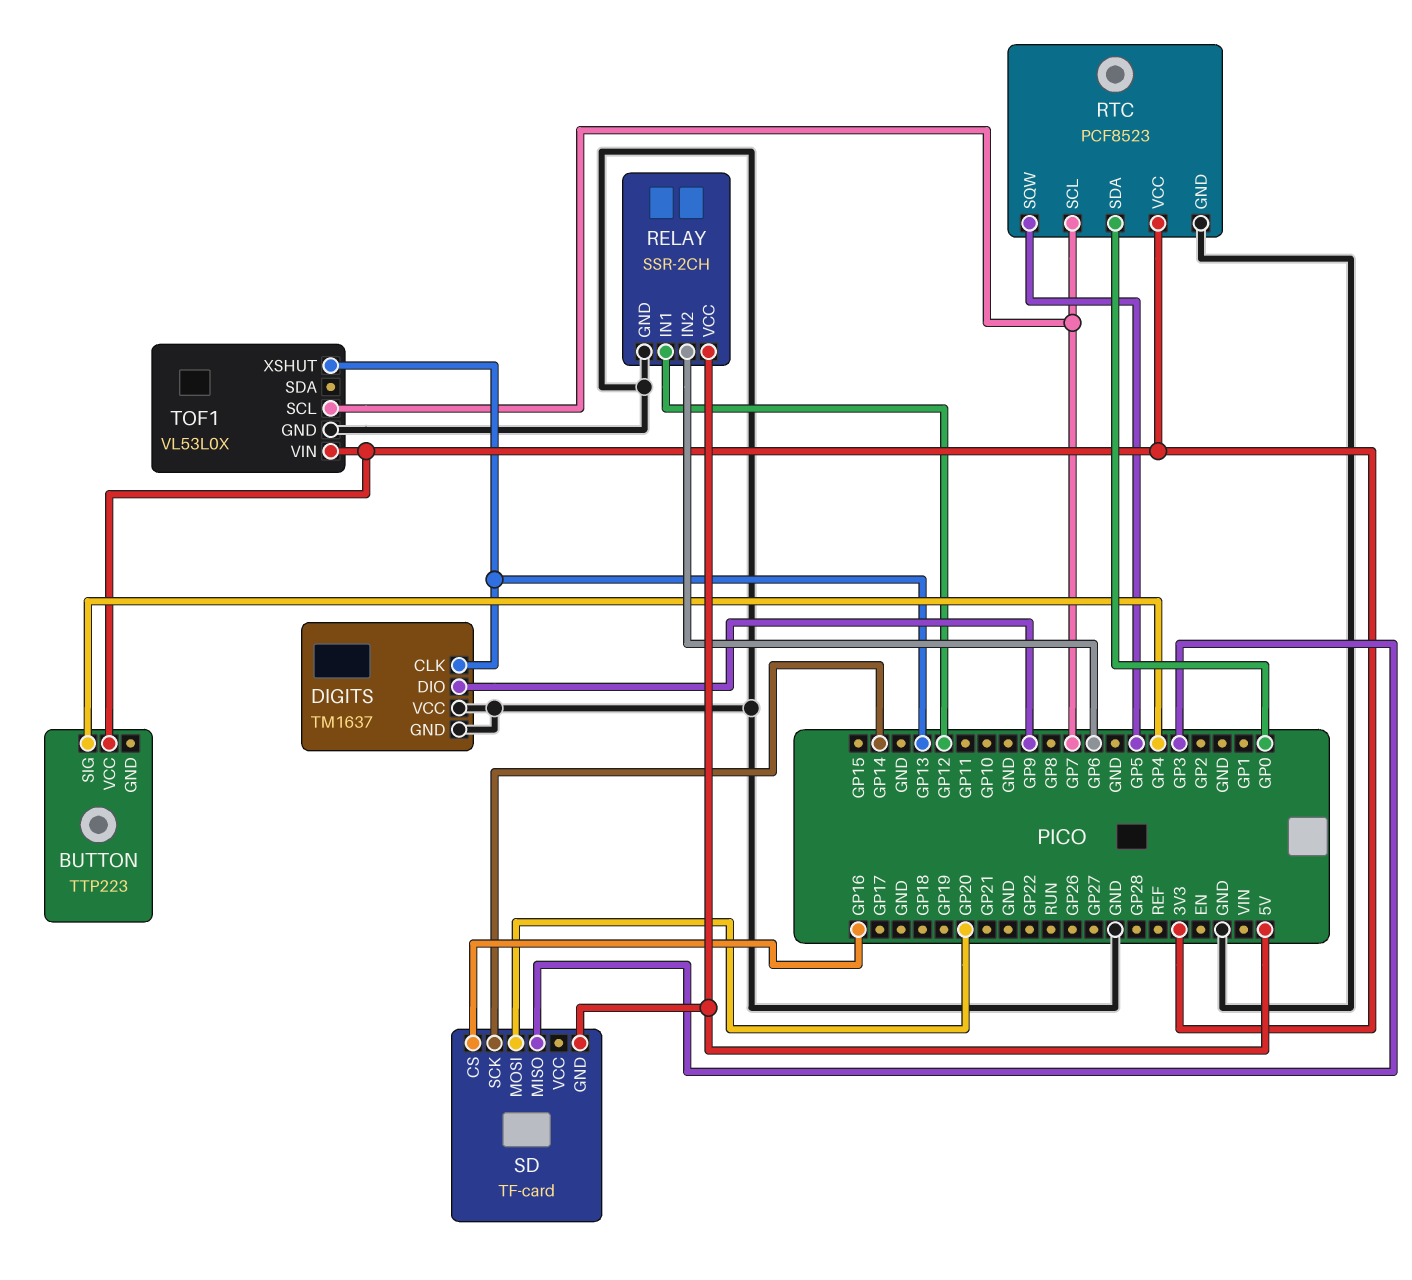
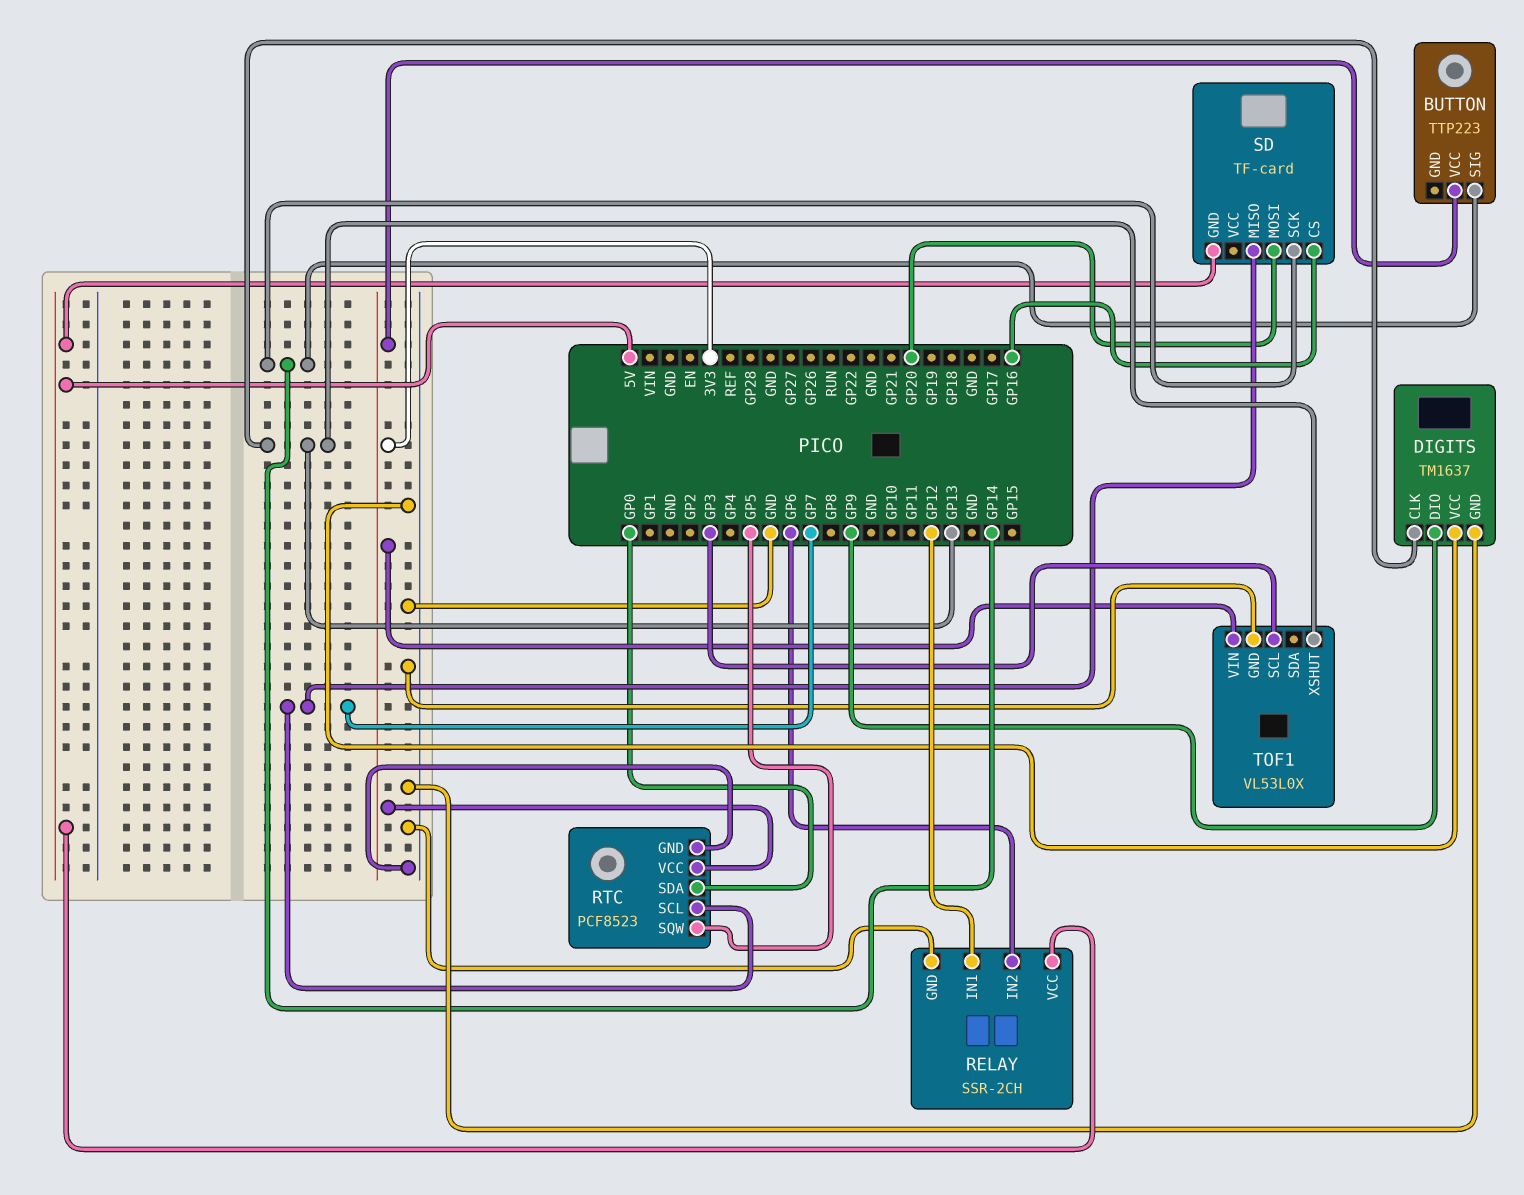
BUTTON pin SIG: GP4 -> GP14
SD pin MISO: GP3 -> GP7
TOF1 pin SCL: GP7 -> GP3

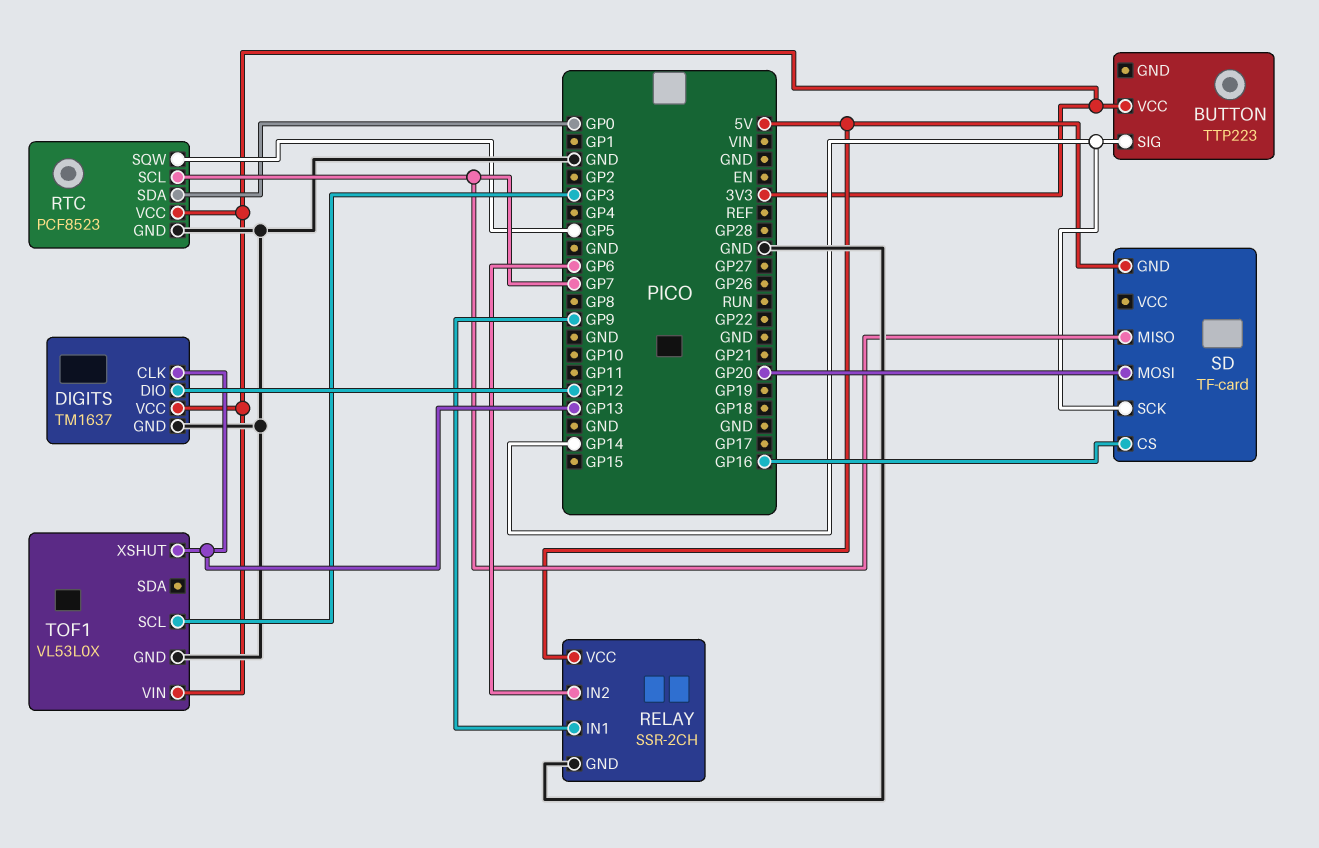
DIGITS pin DIO: GP9 -> GP12
DIGITS pin VCC: GND -> 3V3
RELAY pin IN1: GP12 -> GP9

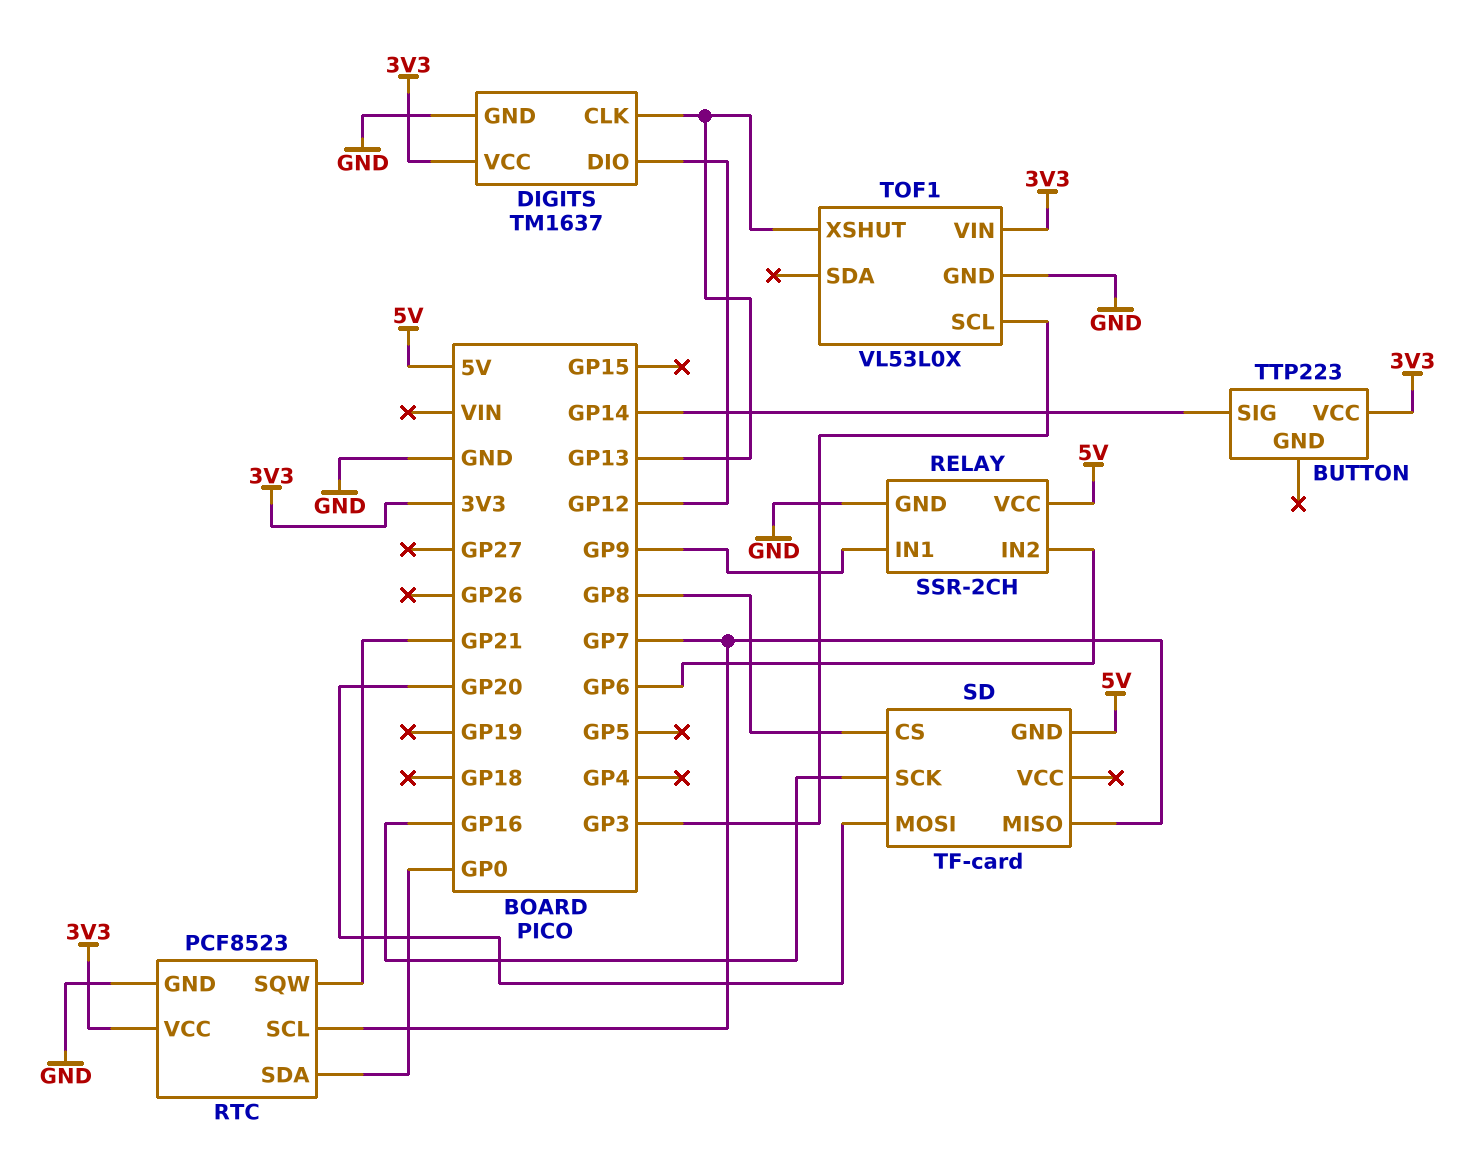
RTC pin SQW: GP5 -> GP21
SD pin CS: GP16 -> GP8
SD pin SCK: GP14 -> GP16

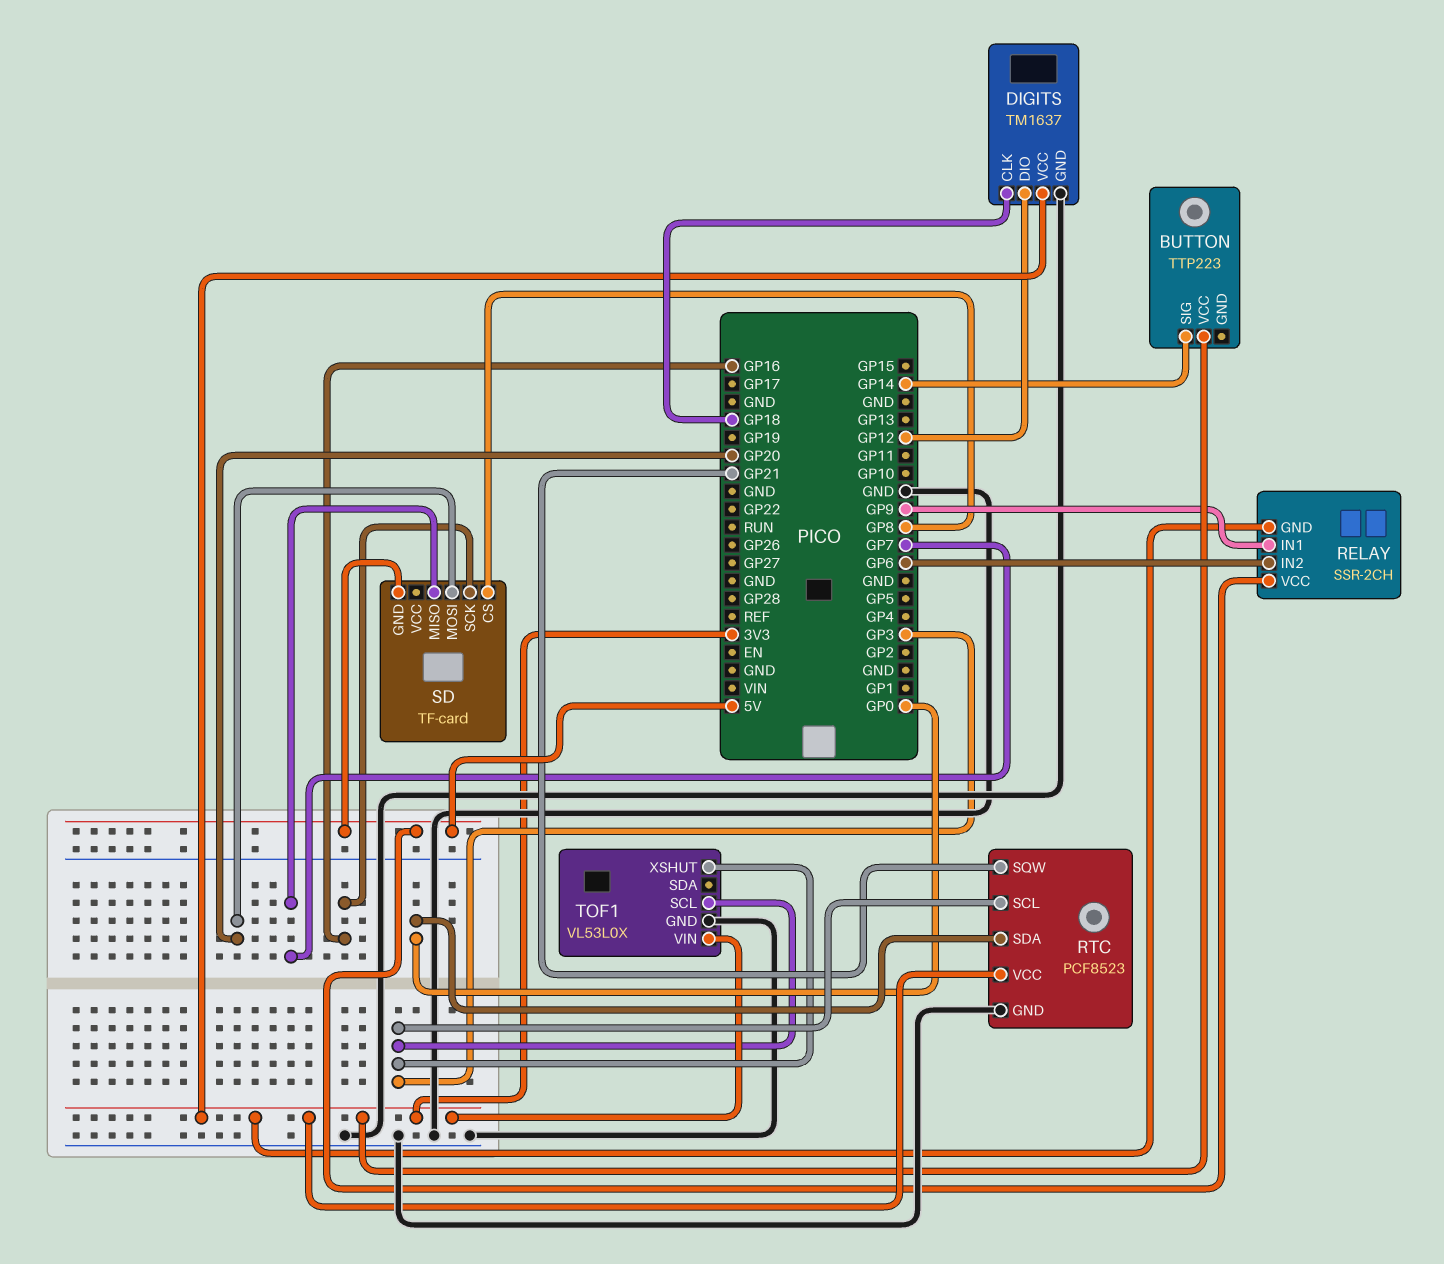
DIGITS pin CLK: GP13 -> GP18
RELAY pin GND: GND -> 3V3
RTC pin SCL: GP7 -> GP3
TOF1 pin XSHUT: GP13 -> GP3

